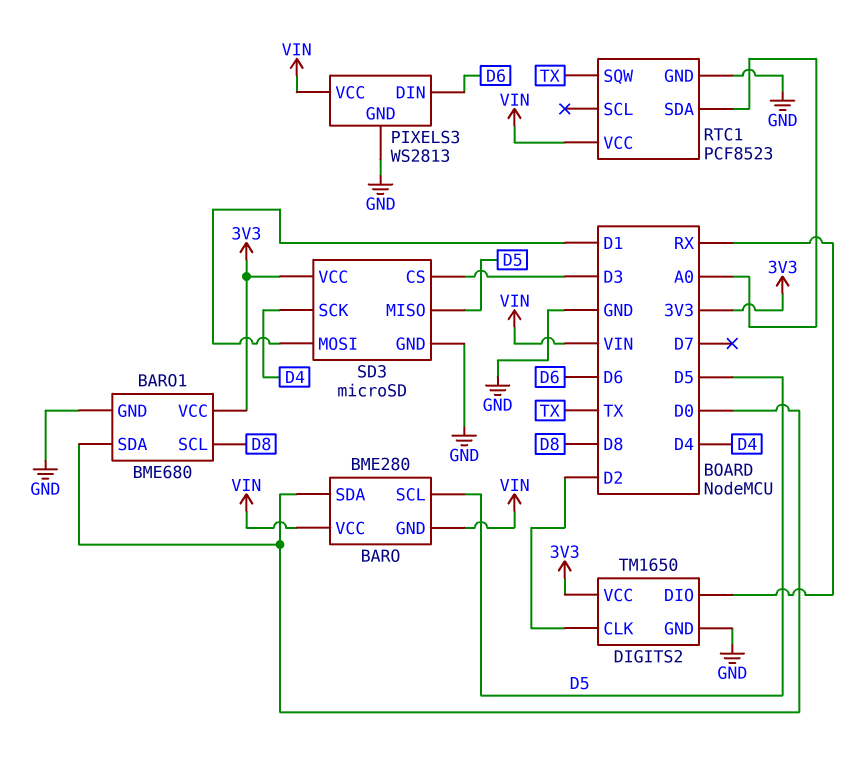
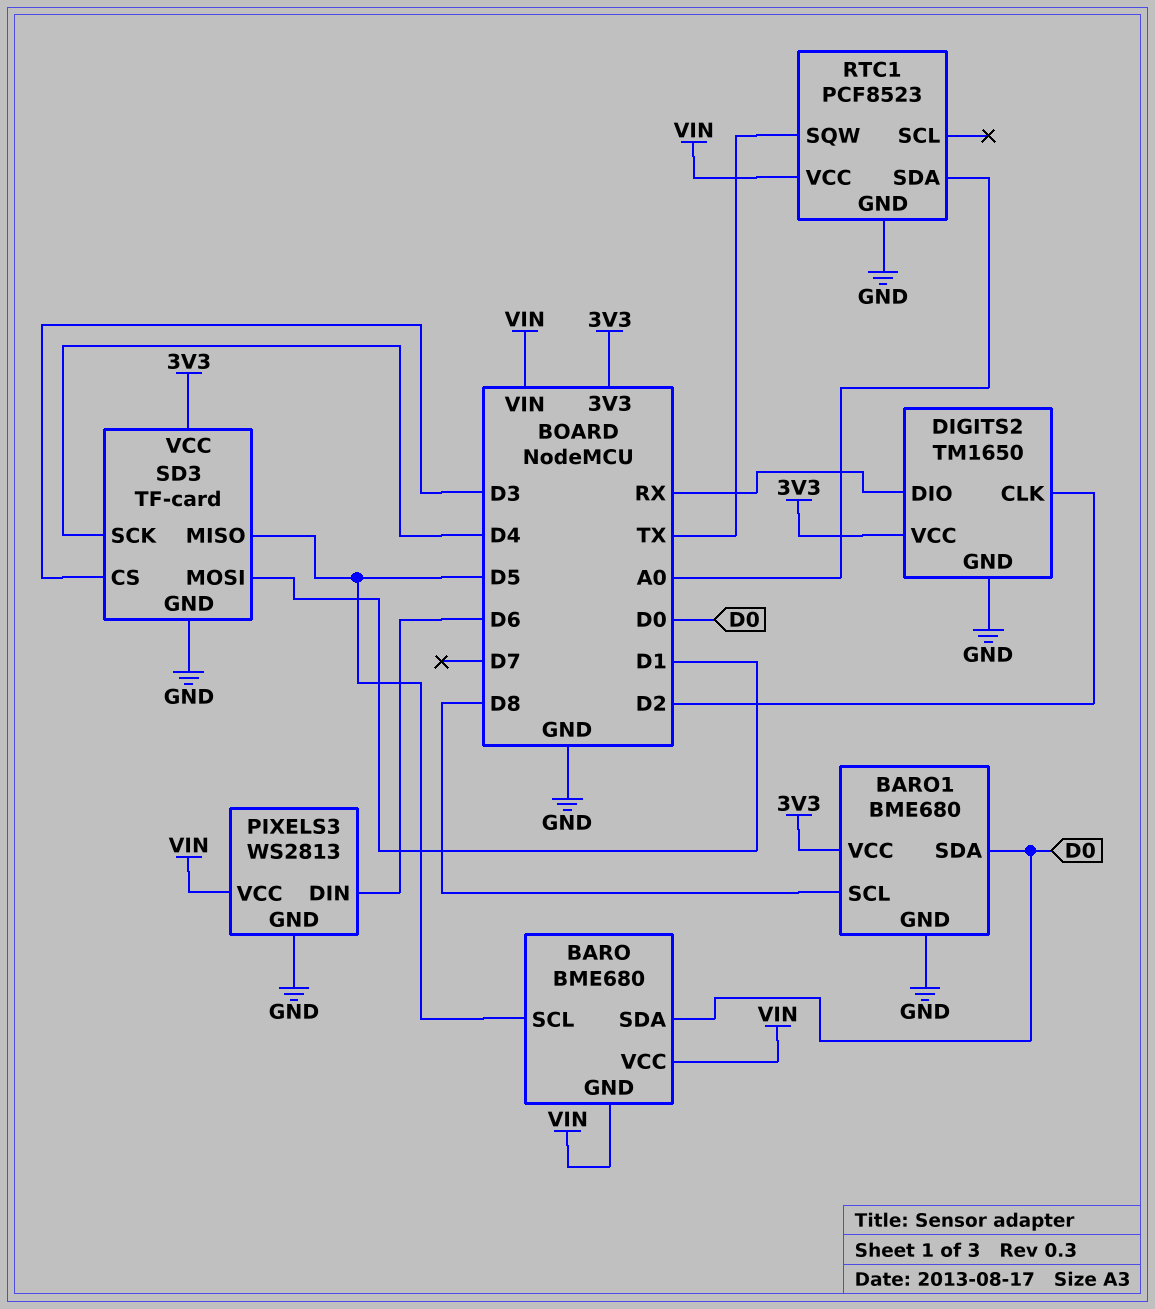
BARO: BME280 -> BME680
SD3: microSD -> TF-card

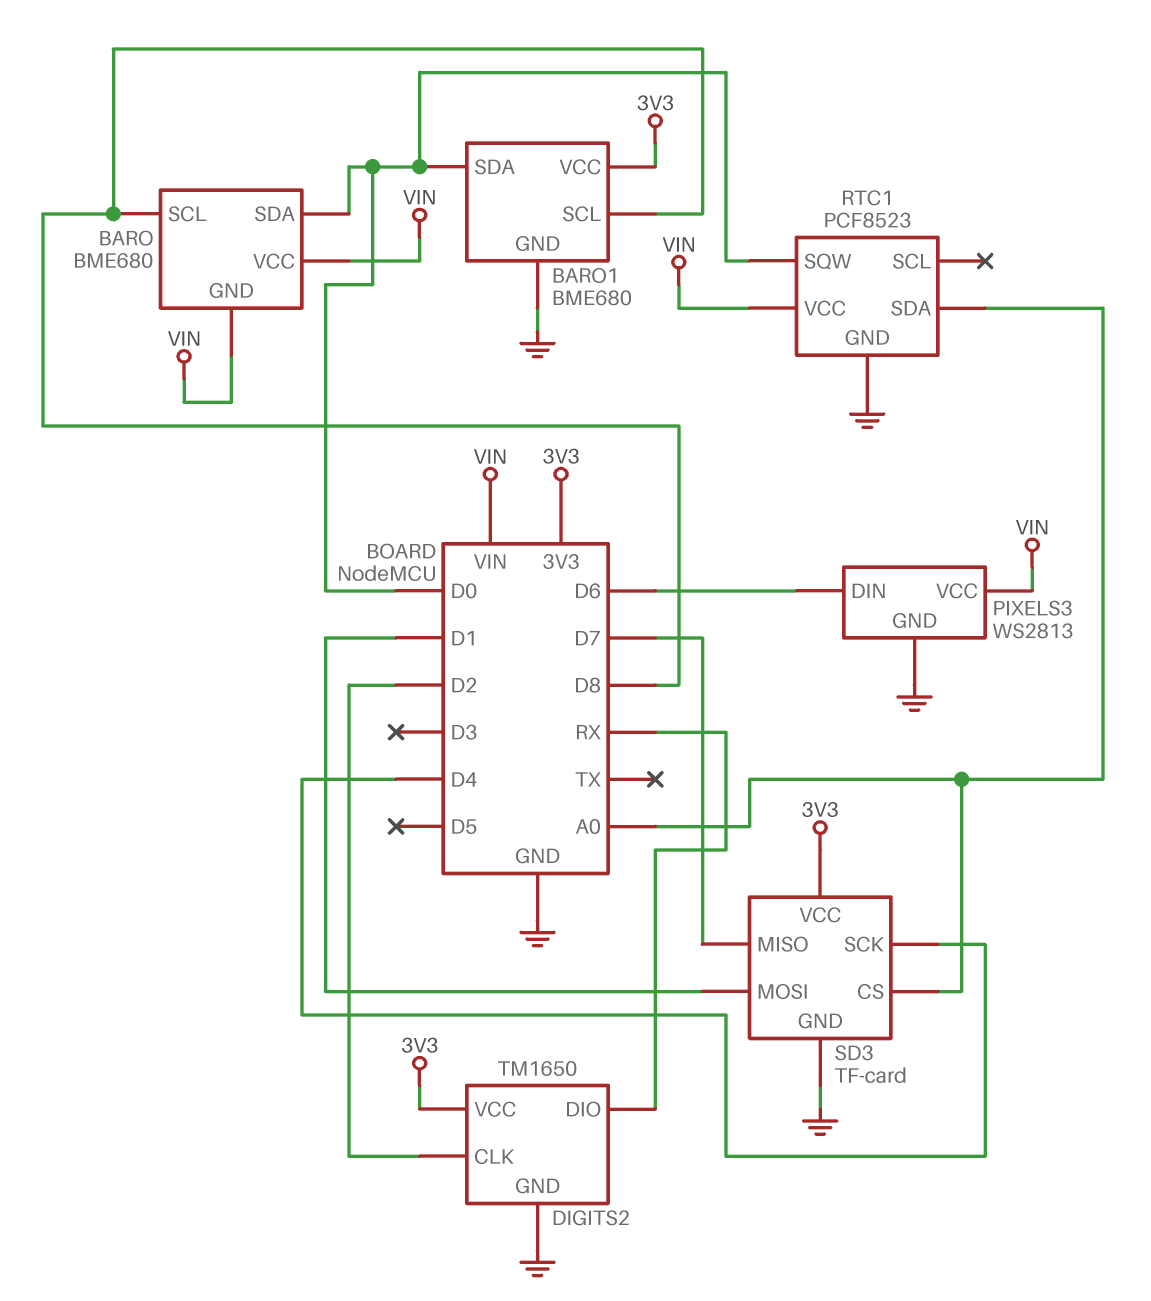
BARO pin SCL: D5 -> D8
RTC1 pin SQW: TX -> D0
SD3 pin CS: D3 -> A0
SD3 pin MISO: D5 -> D7

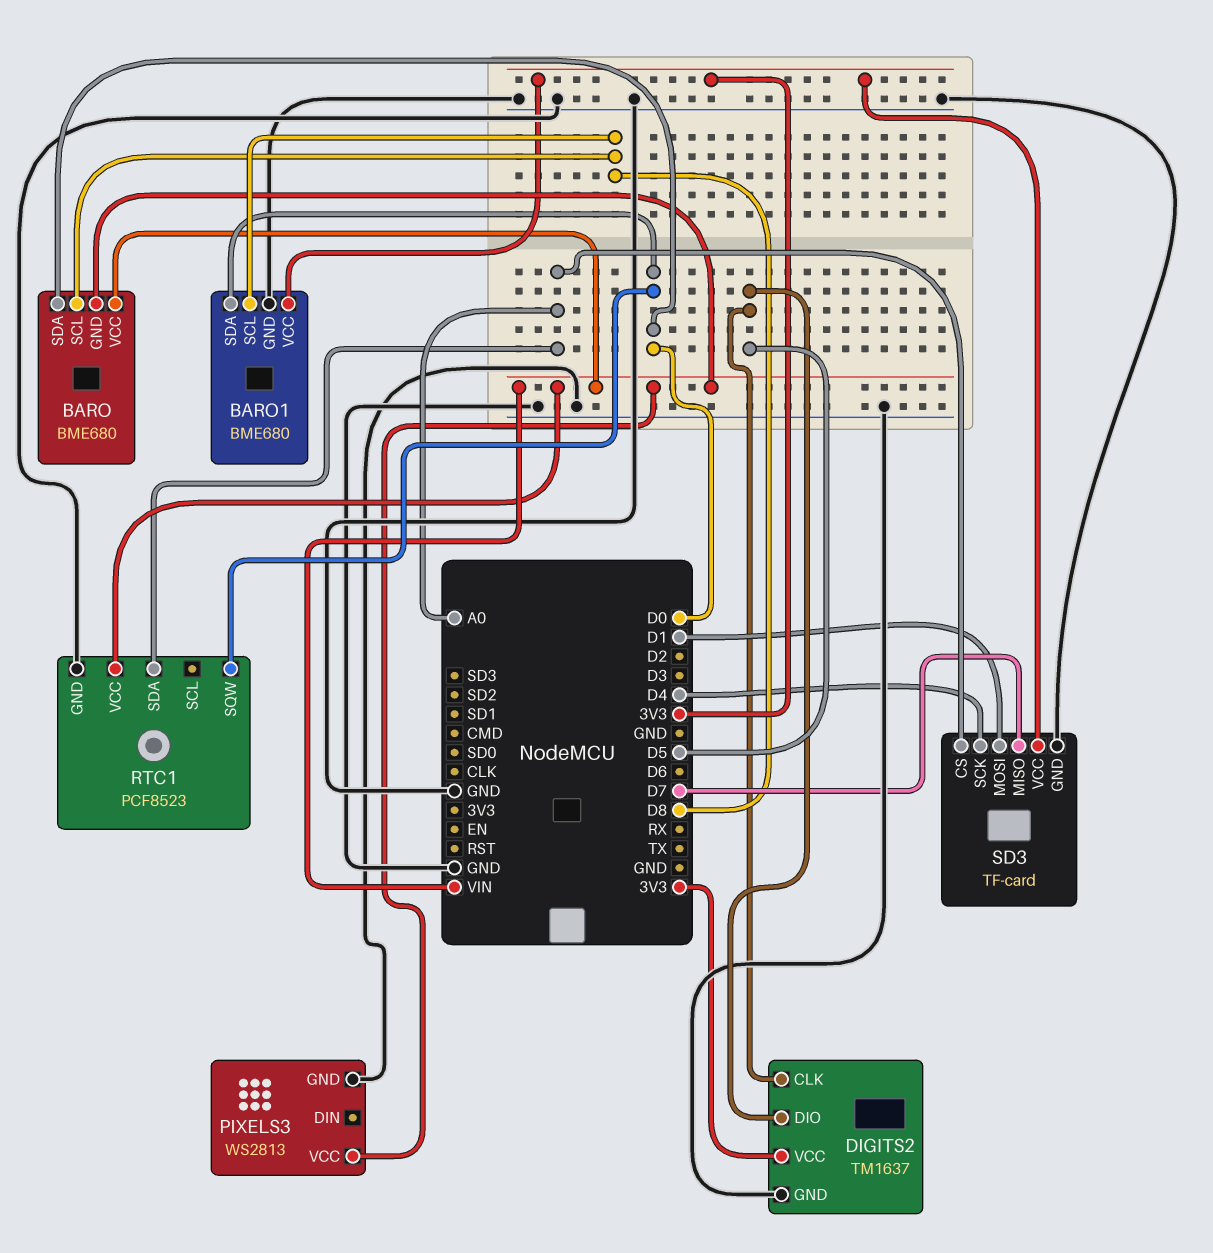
DIGITS2: TM1650 -> TM1637
DIGITS2 pin CLK: D2 -> D5
DIGITS2 pin DIO: RX -> D5
PIXELS3 pin DIN: D6 -> none

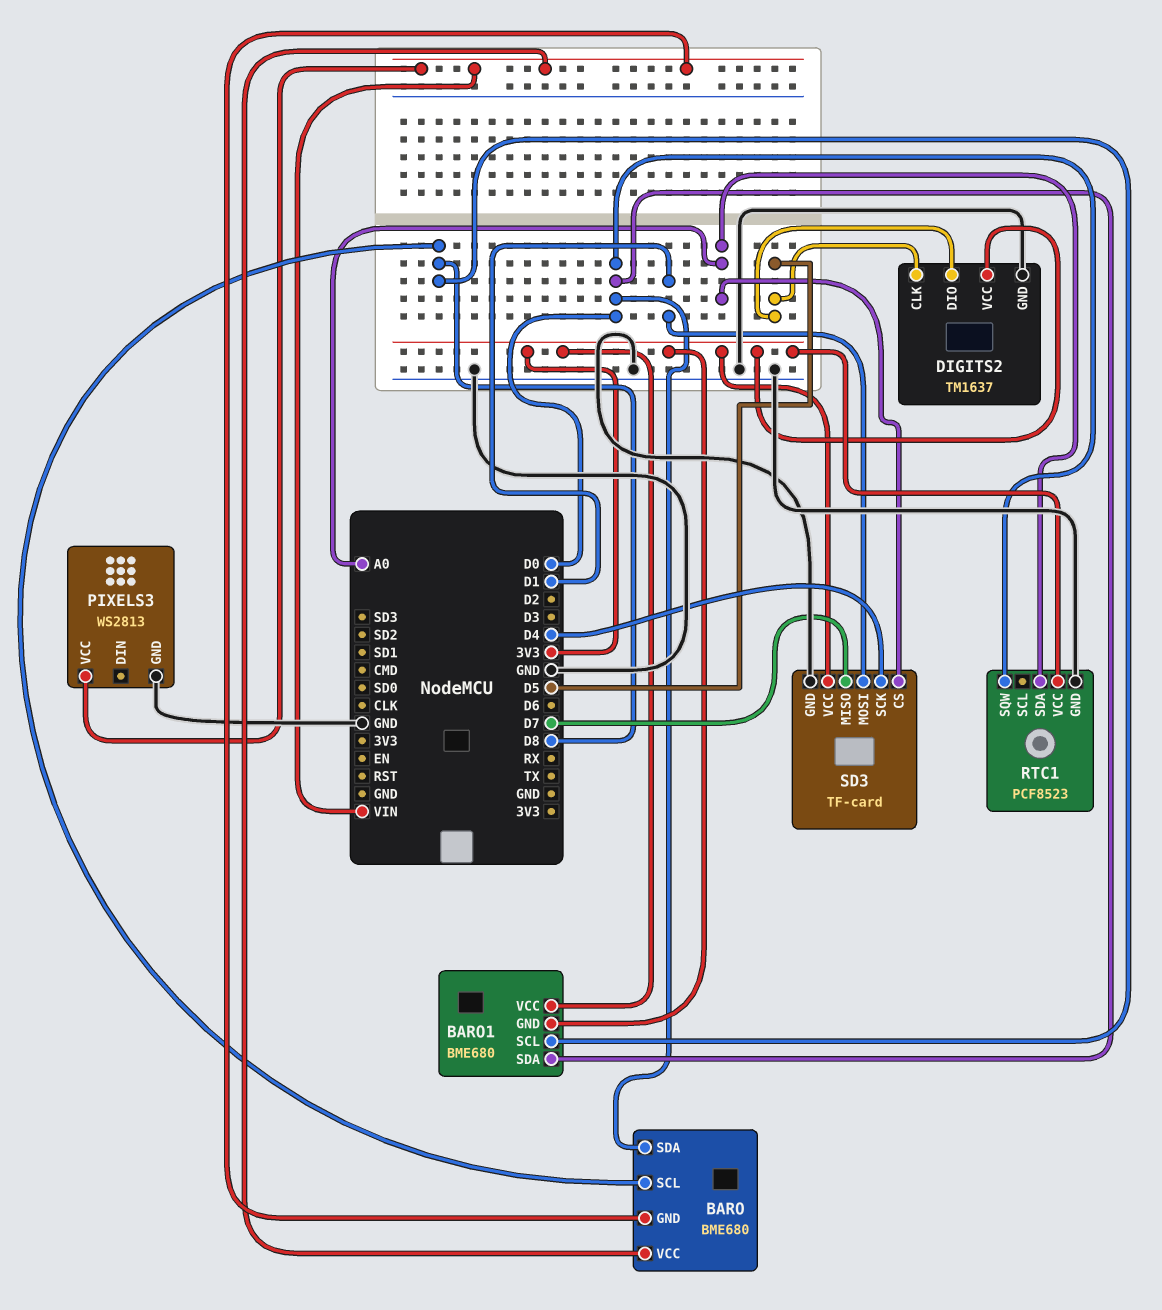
BARO1 pin GND: GND -> 3V3
RTC1 pin VCC: VIN -> 3V3

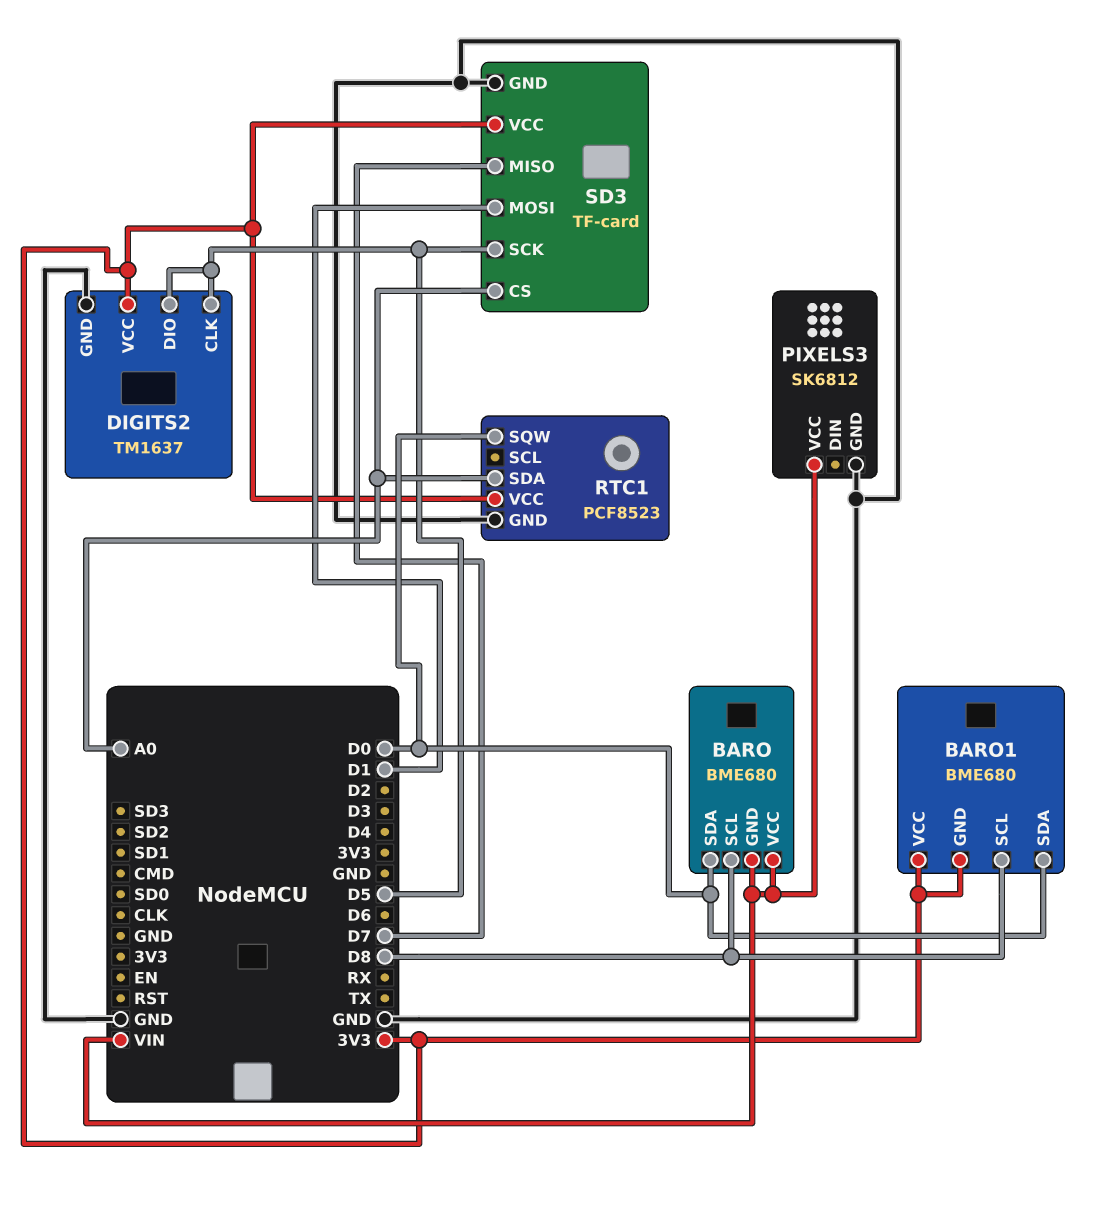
PIXELS3: WS2813 -> SK6812
SD3 pin SCK: D4 -> D5

